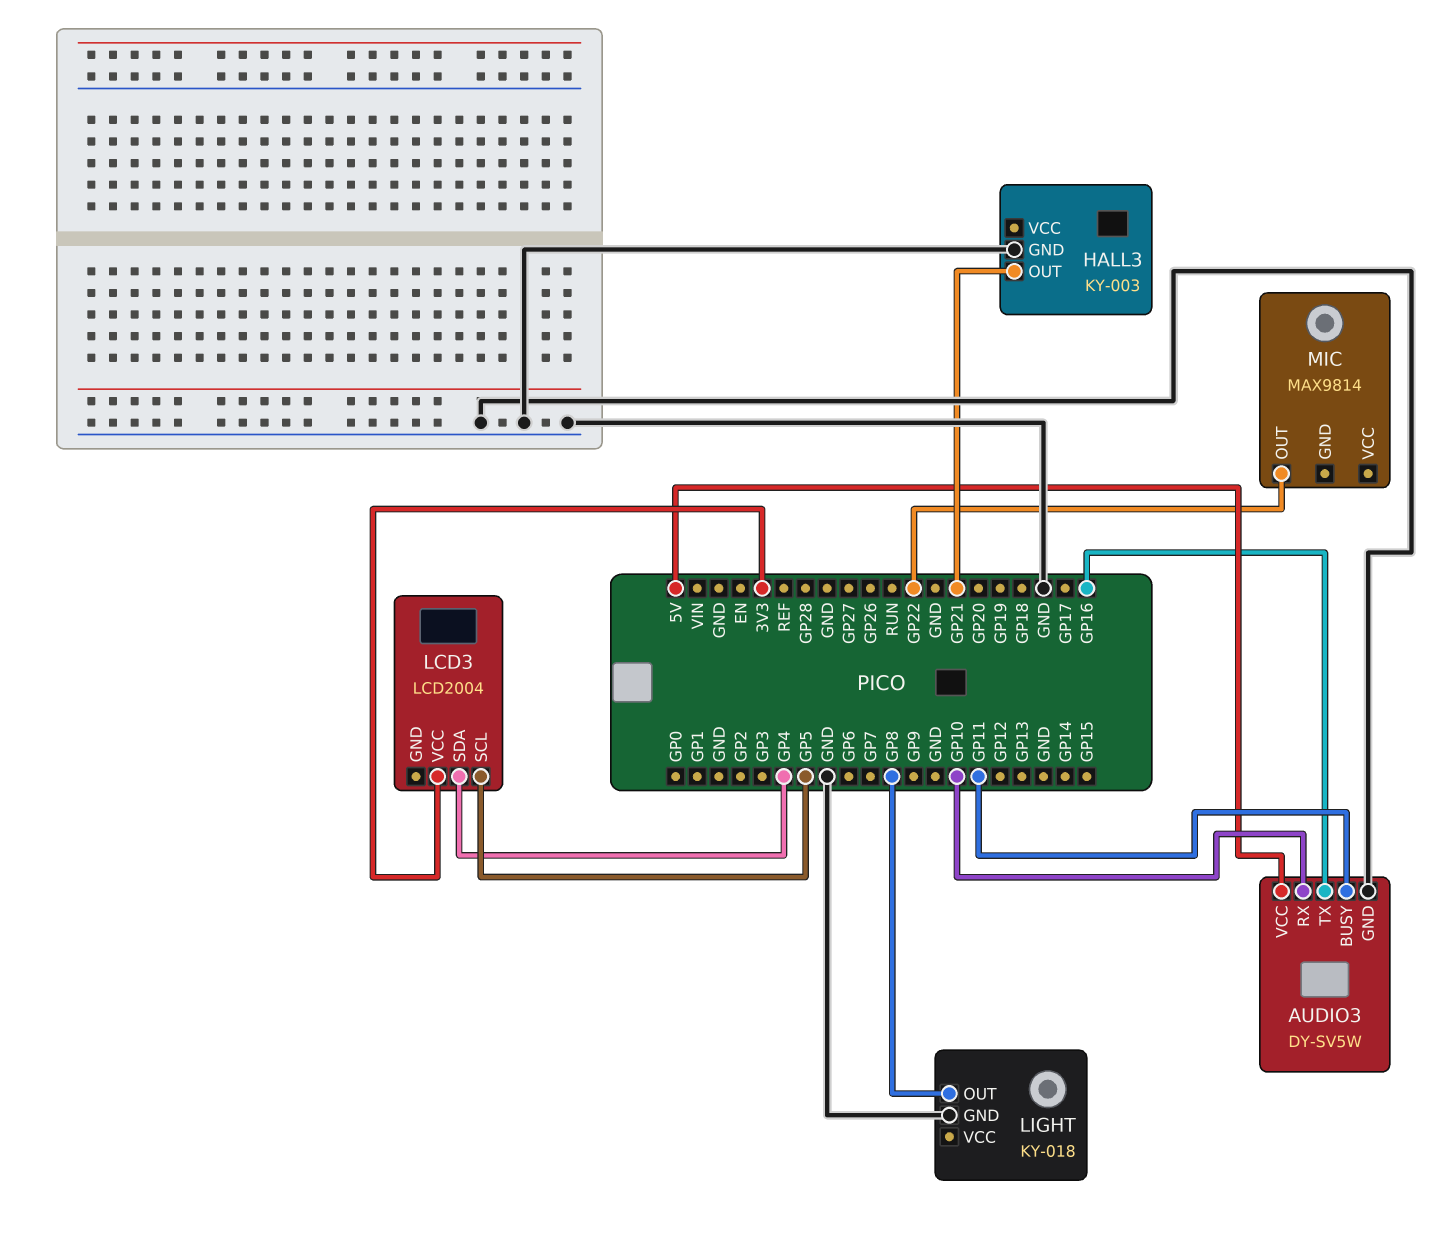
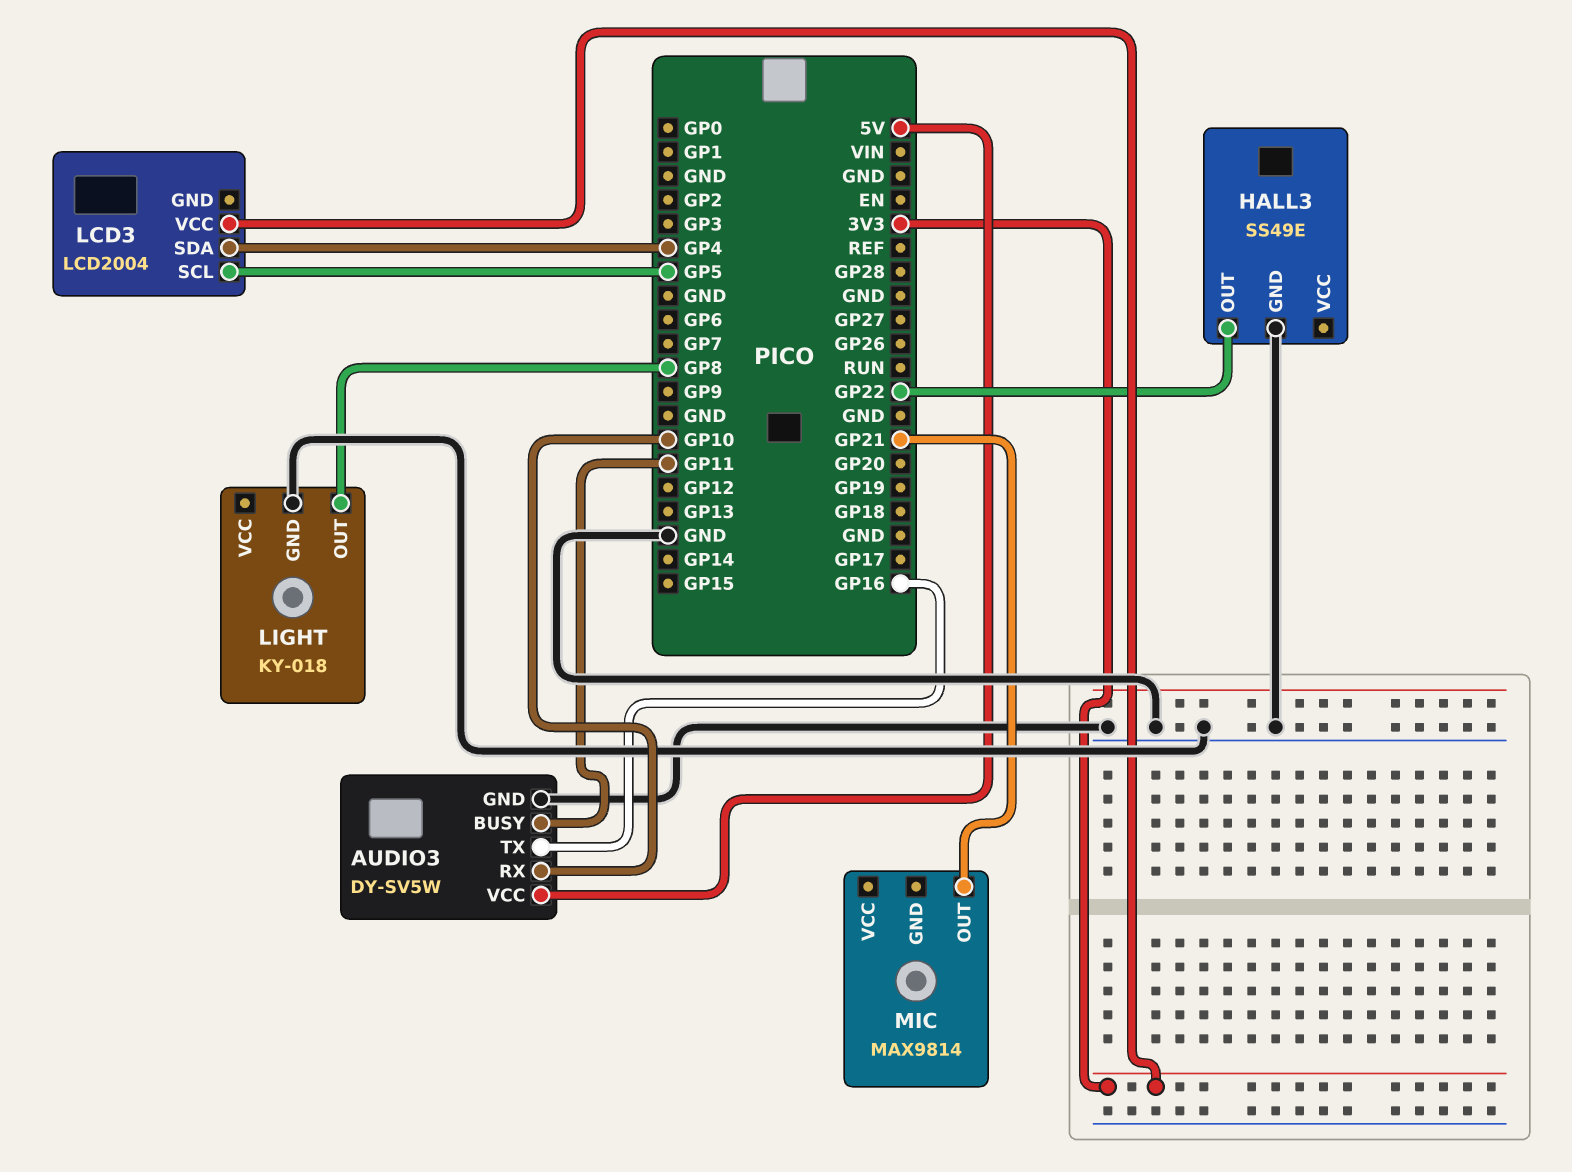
HALL3: KY-003 -> SS49E
HALL3 pin OUT: GP21 -> GP22
MIC pin OUT: GP22 -> GP21

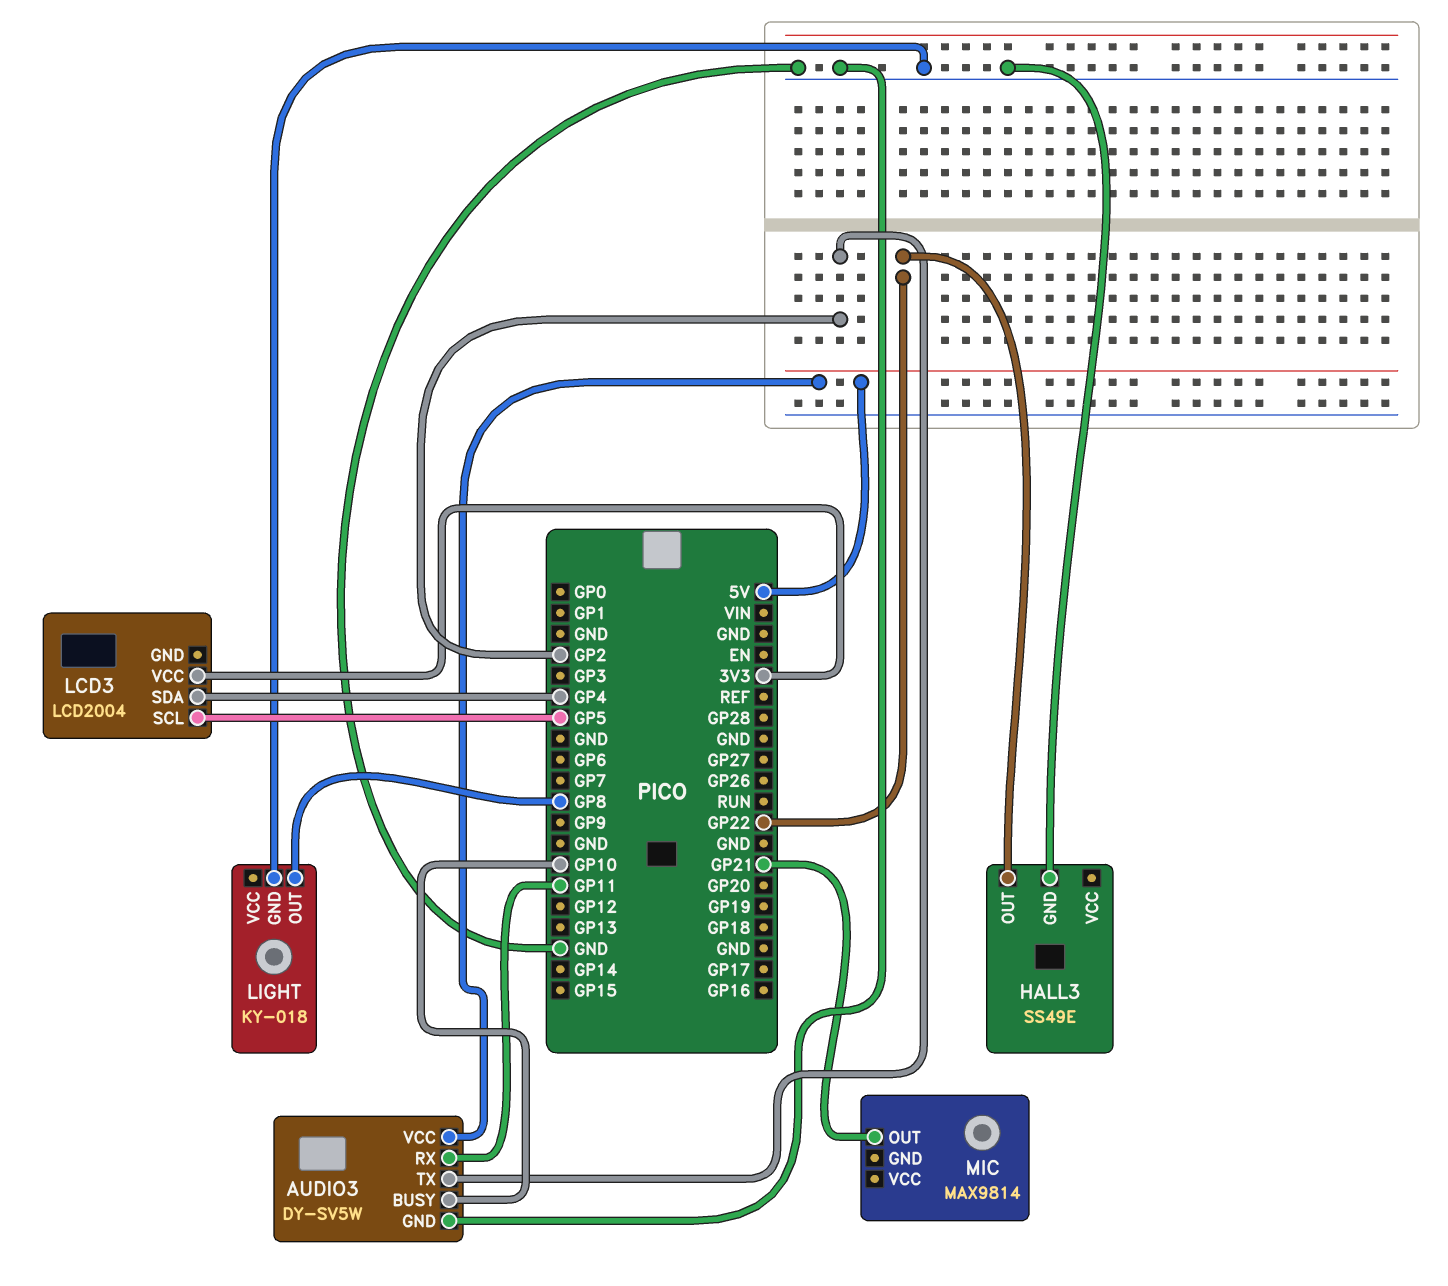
AUDIO3 pin BUSY: GP11 -> GP10
AUDIO3 pin RX: GP10 -> GP11
AUDIO3 pin TX: GP16 -> GP2

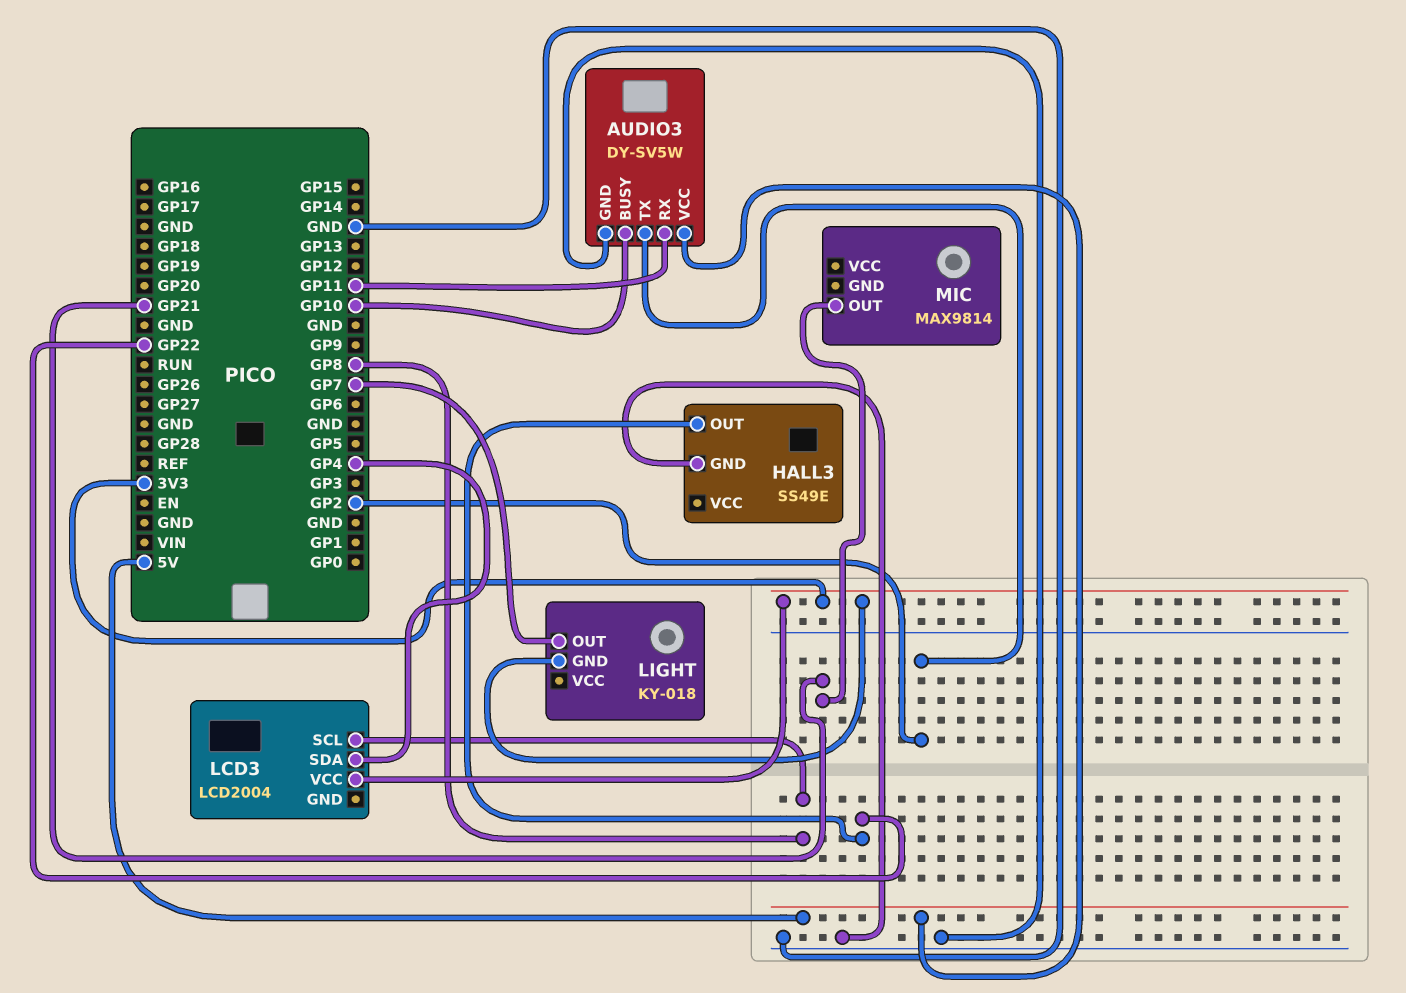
LCD3 pin SCL: GP5 -> GP8
LIGHT pin GND: GND -> 3V3
LIGHT pin OUT: GP8 -> GP7

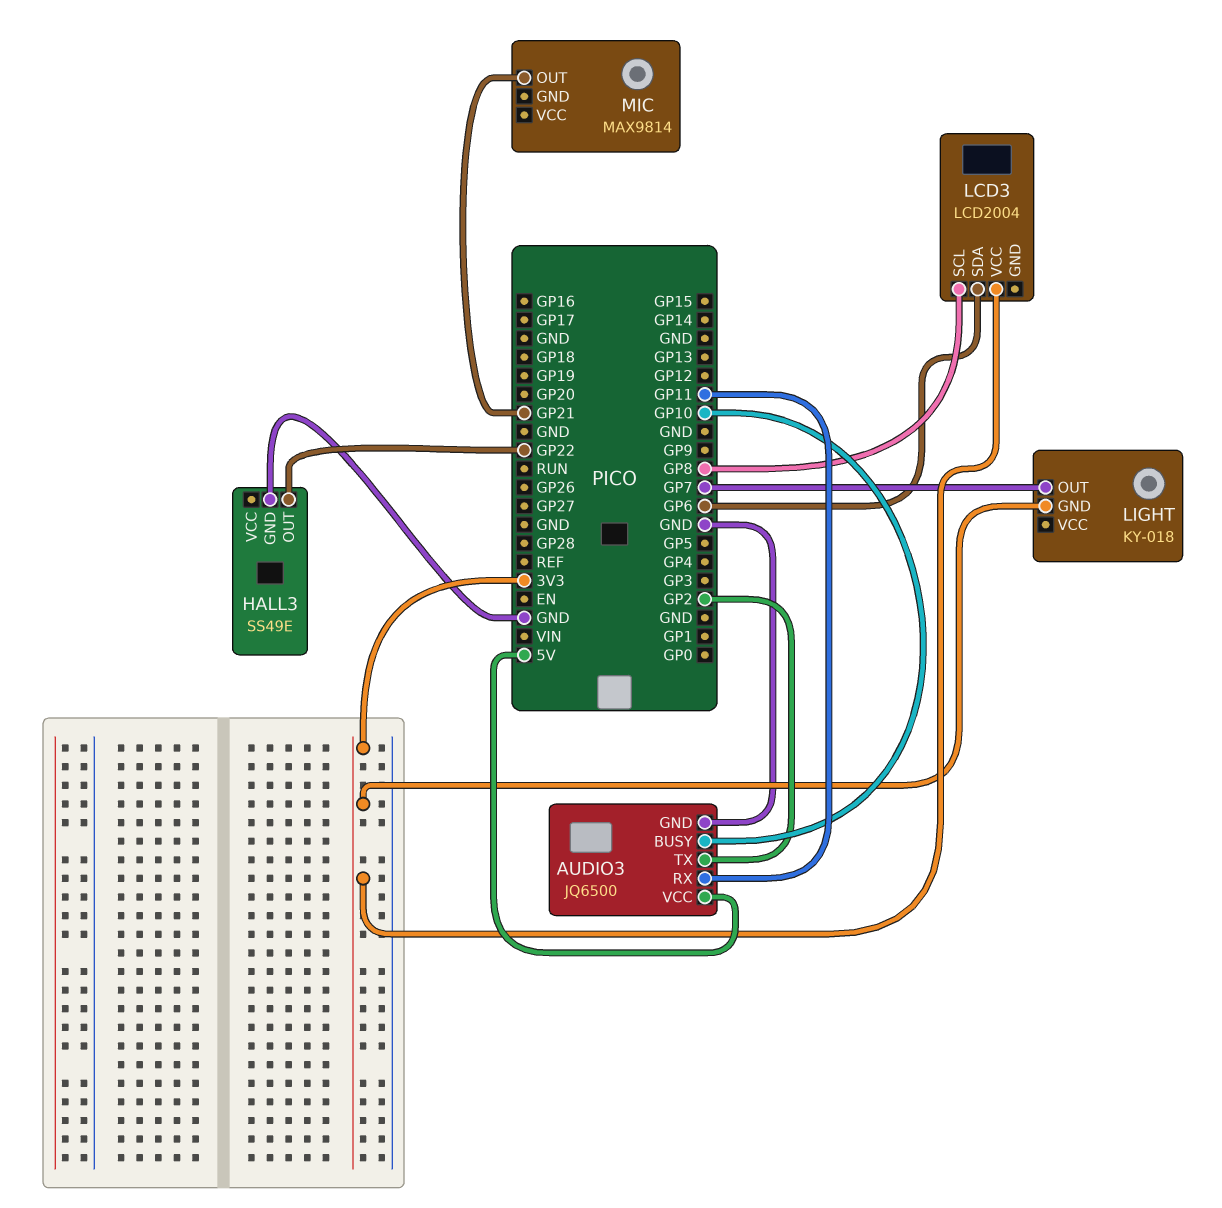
AUDIO3: DY-SV5W -> JQ6500
LCD3 pin SDA: GP4 -> GP6

